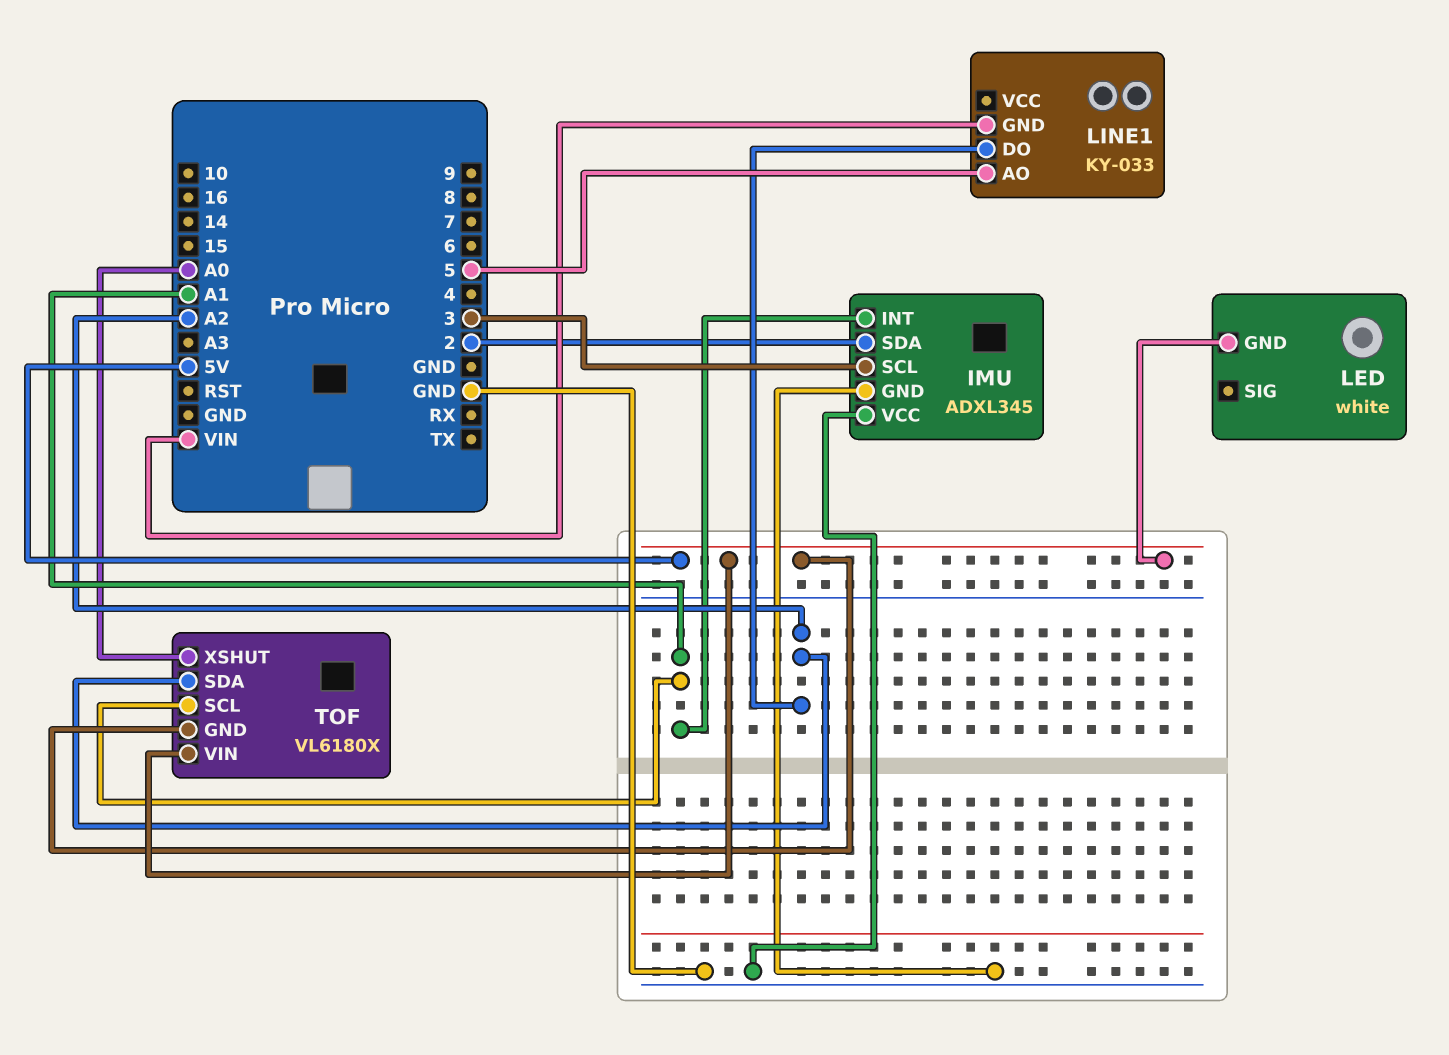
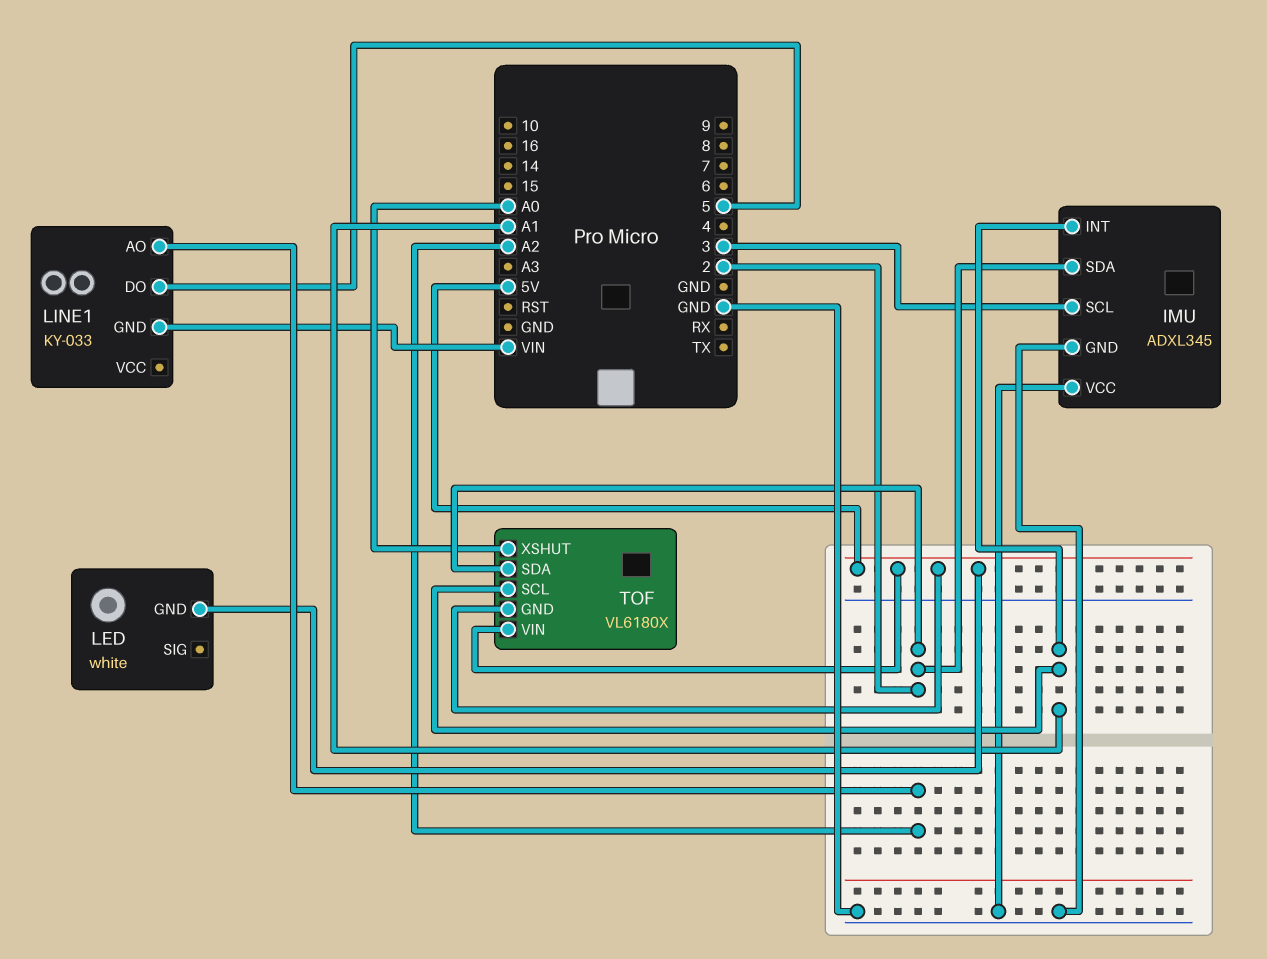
LINE1 pin AO: 5 -> A2
LINE1 pin DO: A2 -> 5
TOF pin SDA: A2 -> 2

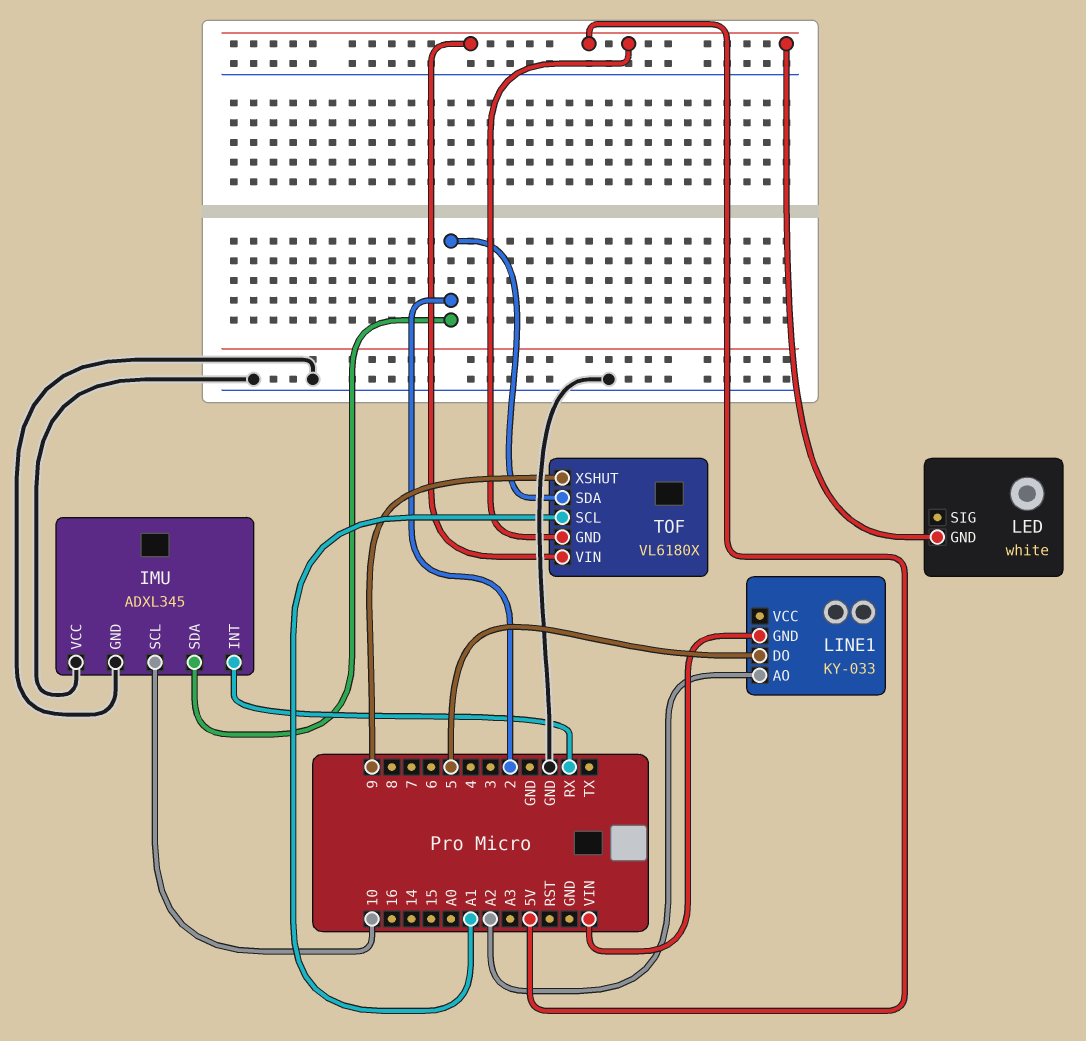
IMU pin INT: A1 -> RX
IMU pin SCL: 3 -> 10
TOF pin XSHUT: A0 -> 9

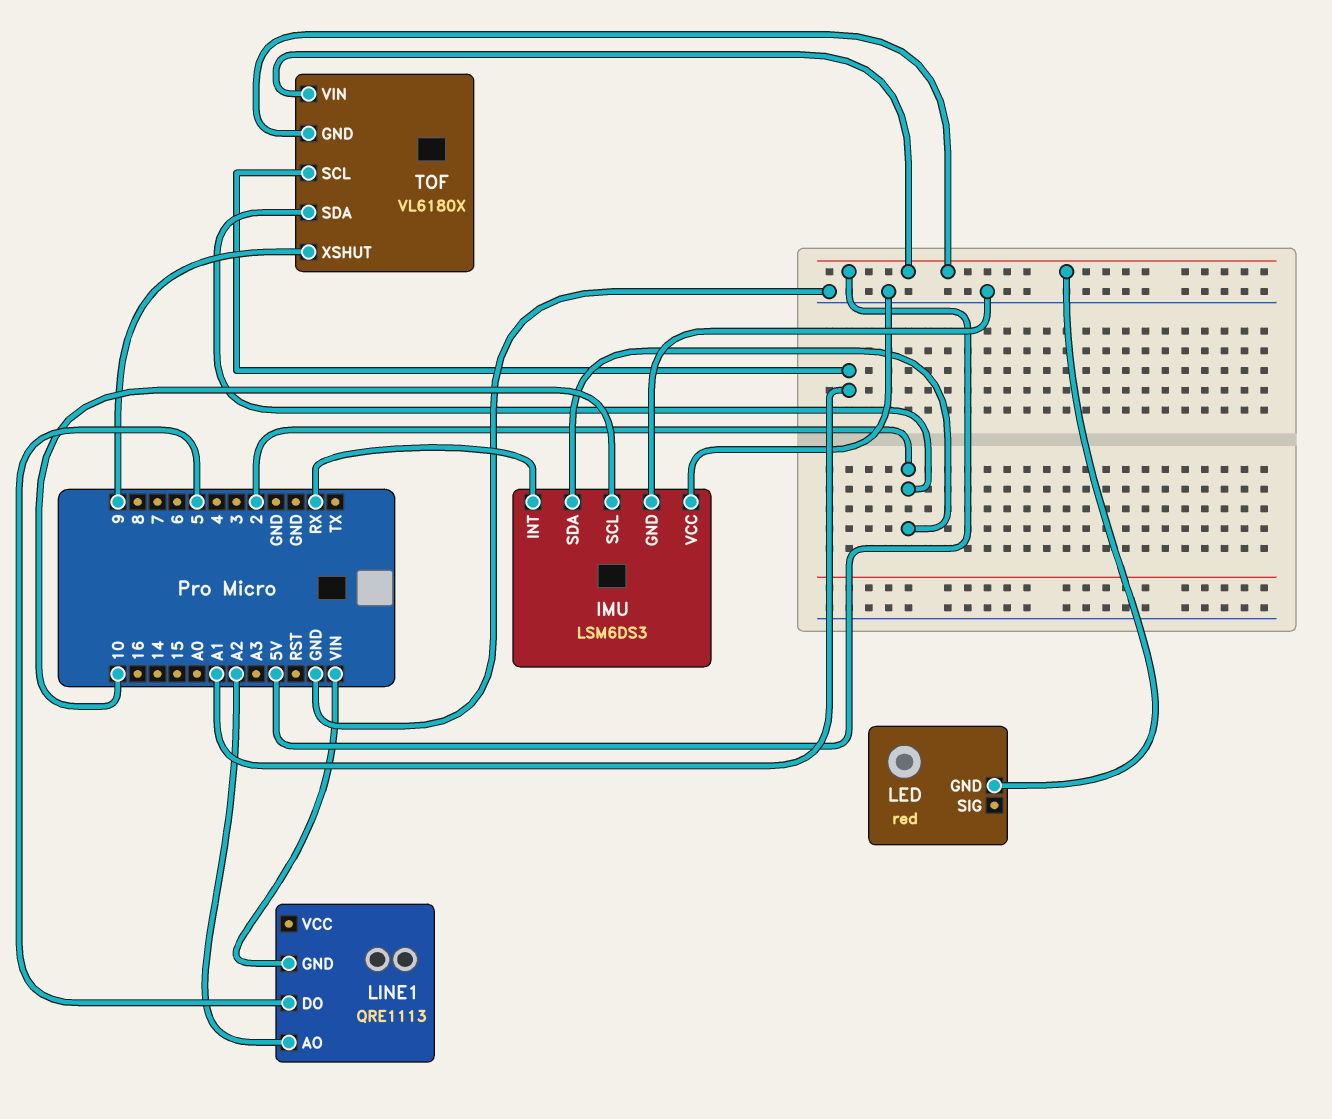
IMU: ADXL345 -> LSM6DS3
LED: white -> red
LINE1: KY-033 -> QRE1113

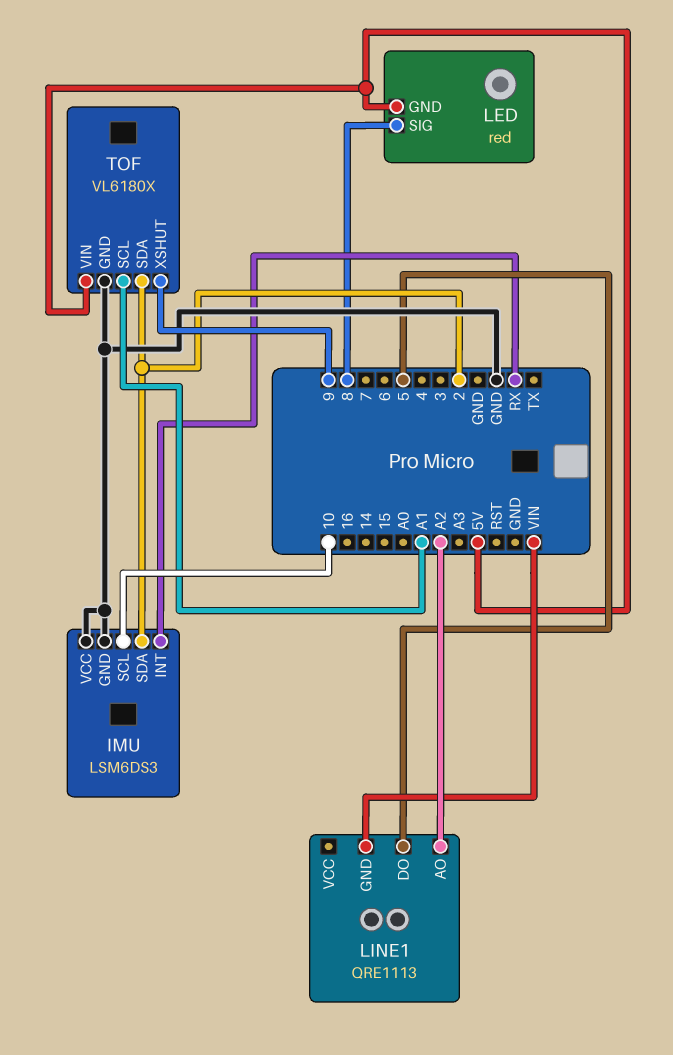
LED pin SIG: none -> 8
TOF pin GND: 5V -> GND

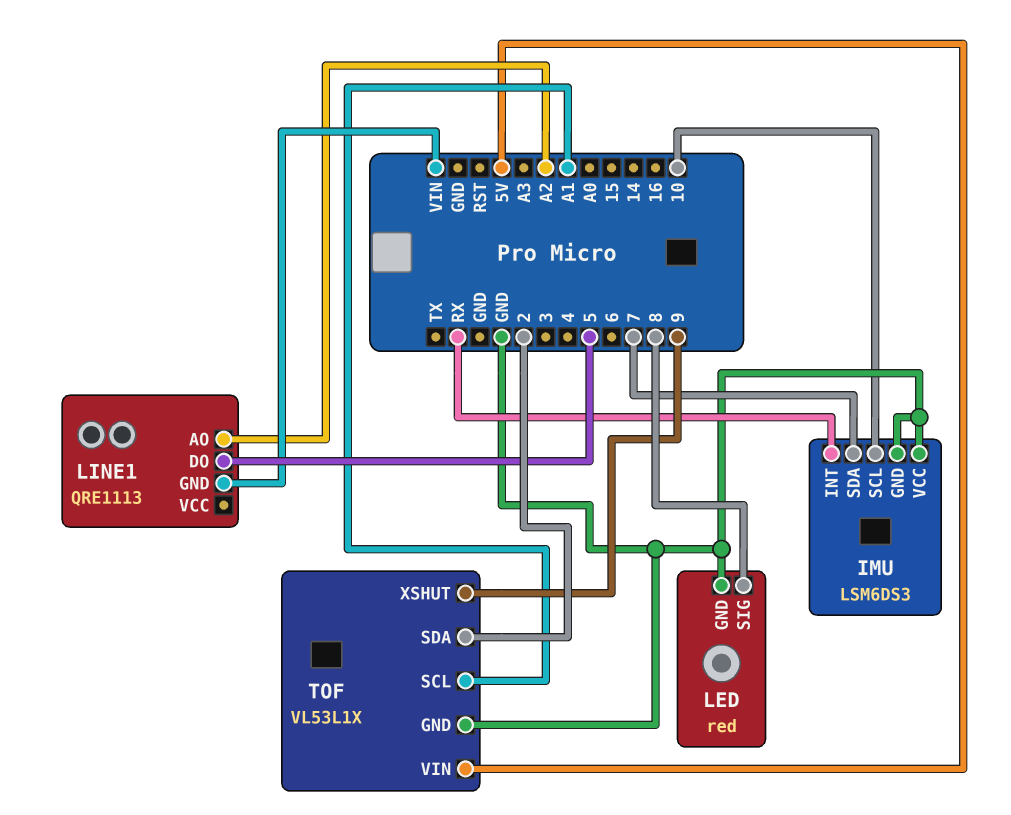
IMU pin SDA: 2 -> 7
LED pin GND: 5V -> GND
TOF: VL6180X -> VL53L1X

